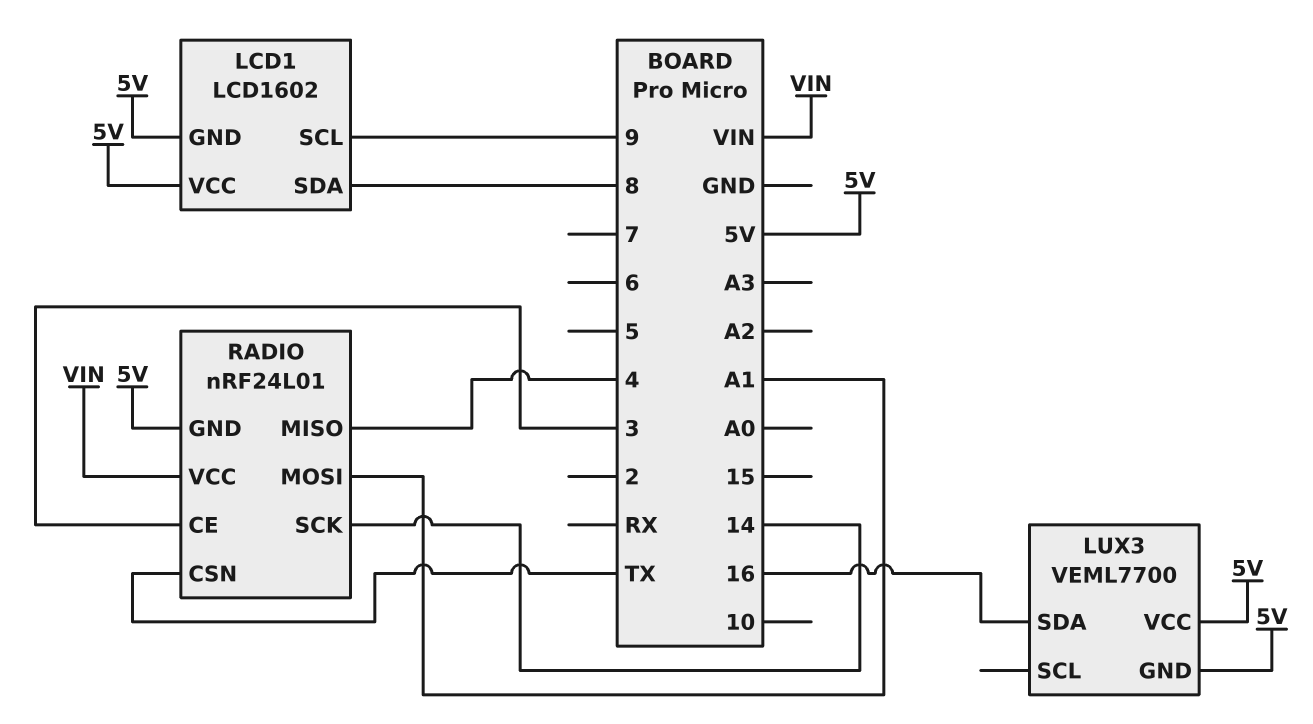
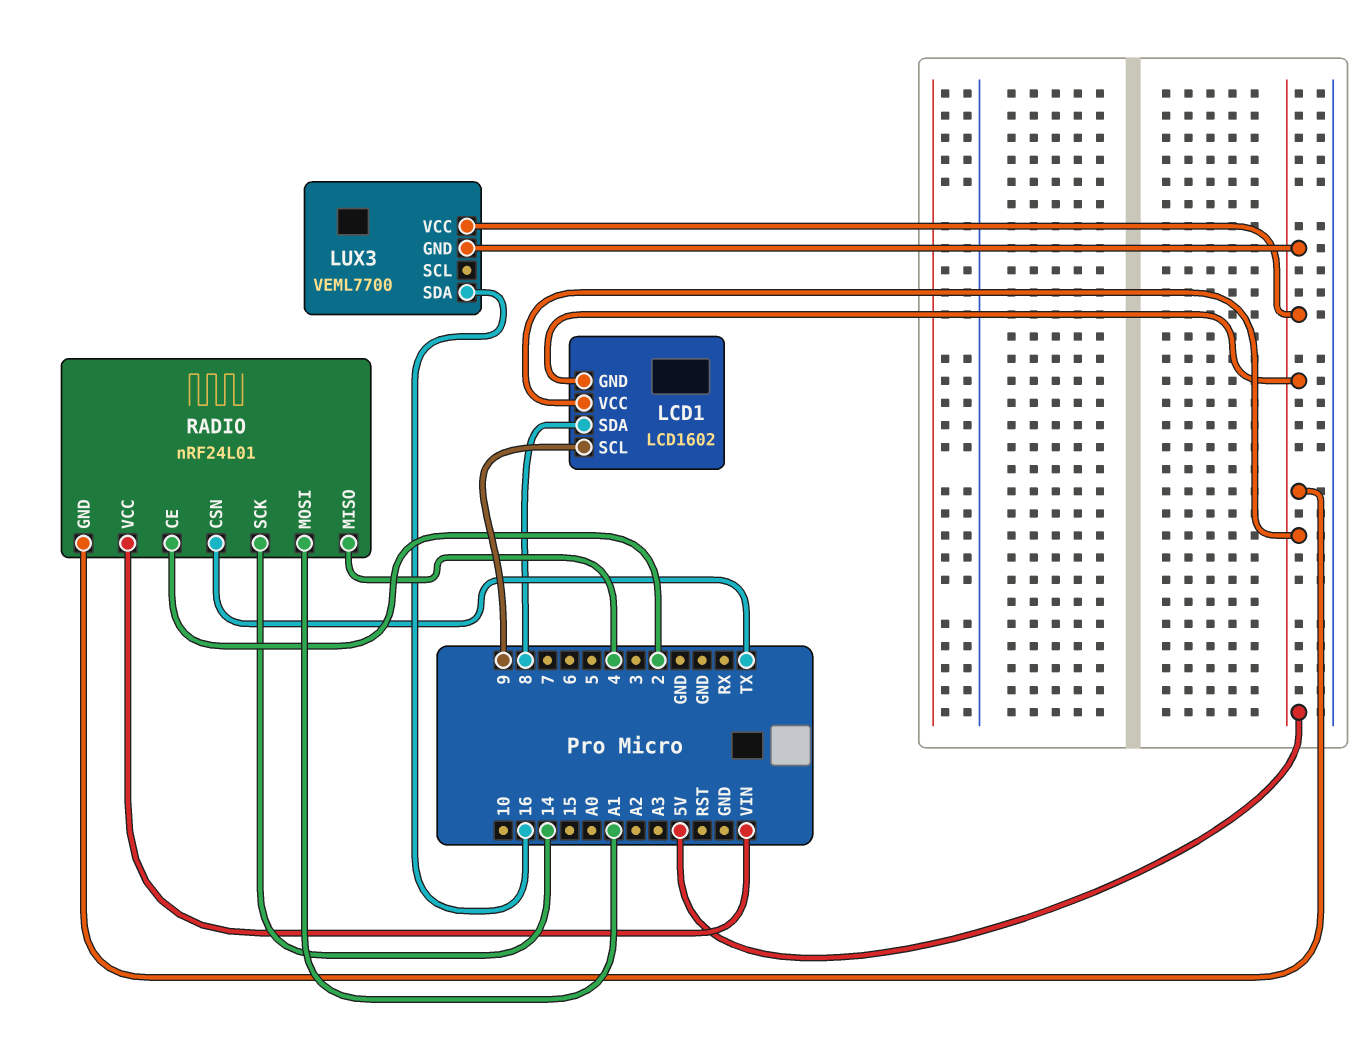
RADIO pin CE: 3 -> 2

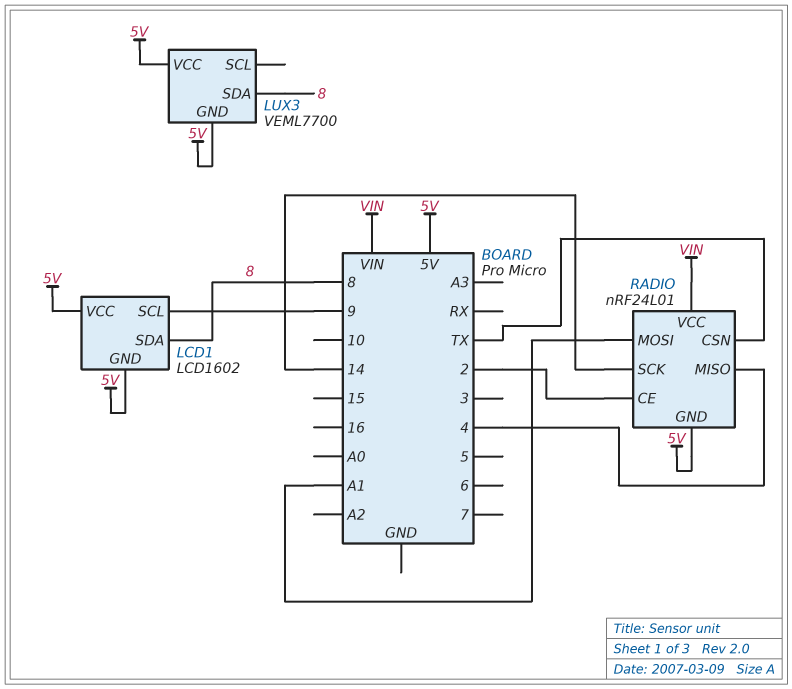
LUX3 pin SDA: 16 -> 8

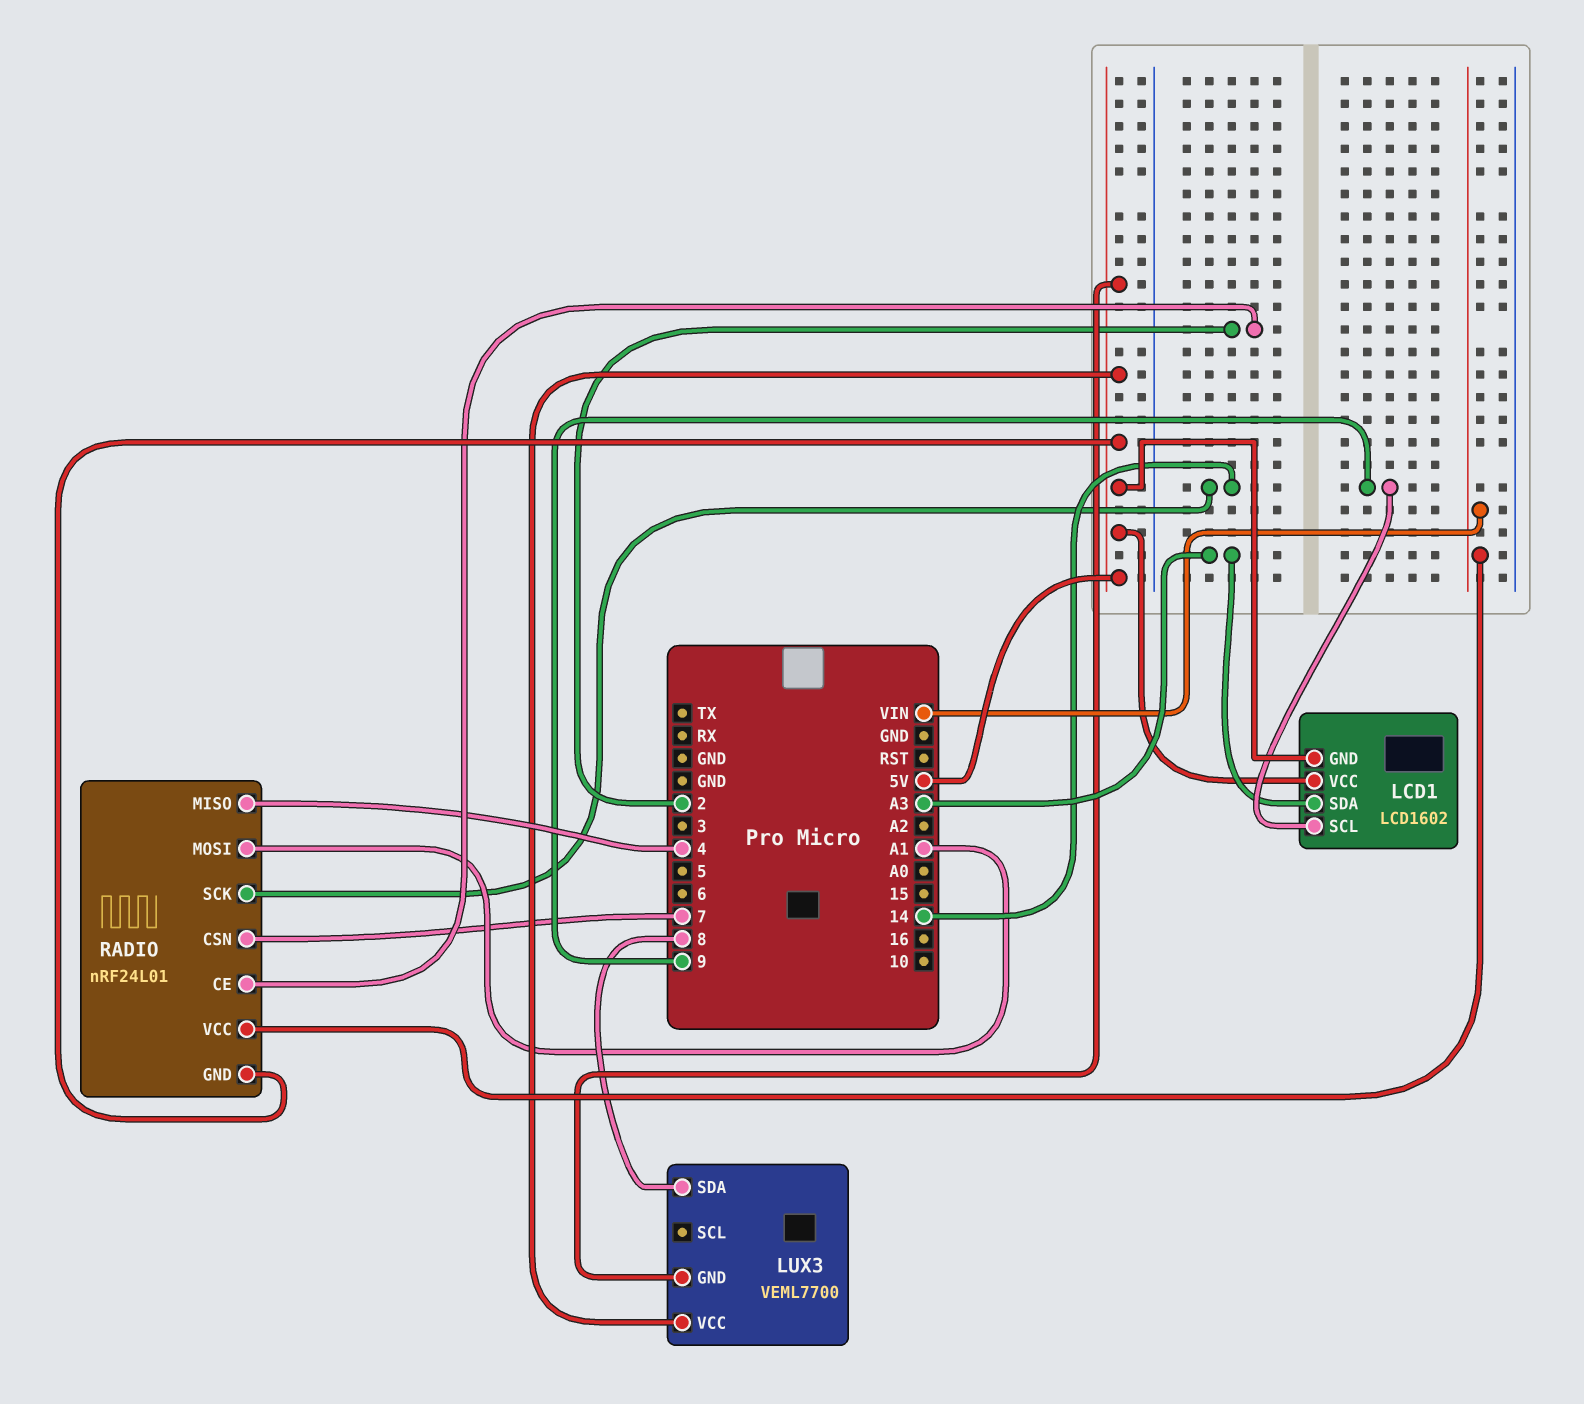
LCD1 pin SDA: 8 -> A3
RADIO pin CSN: TX -> 7

